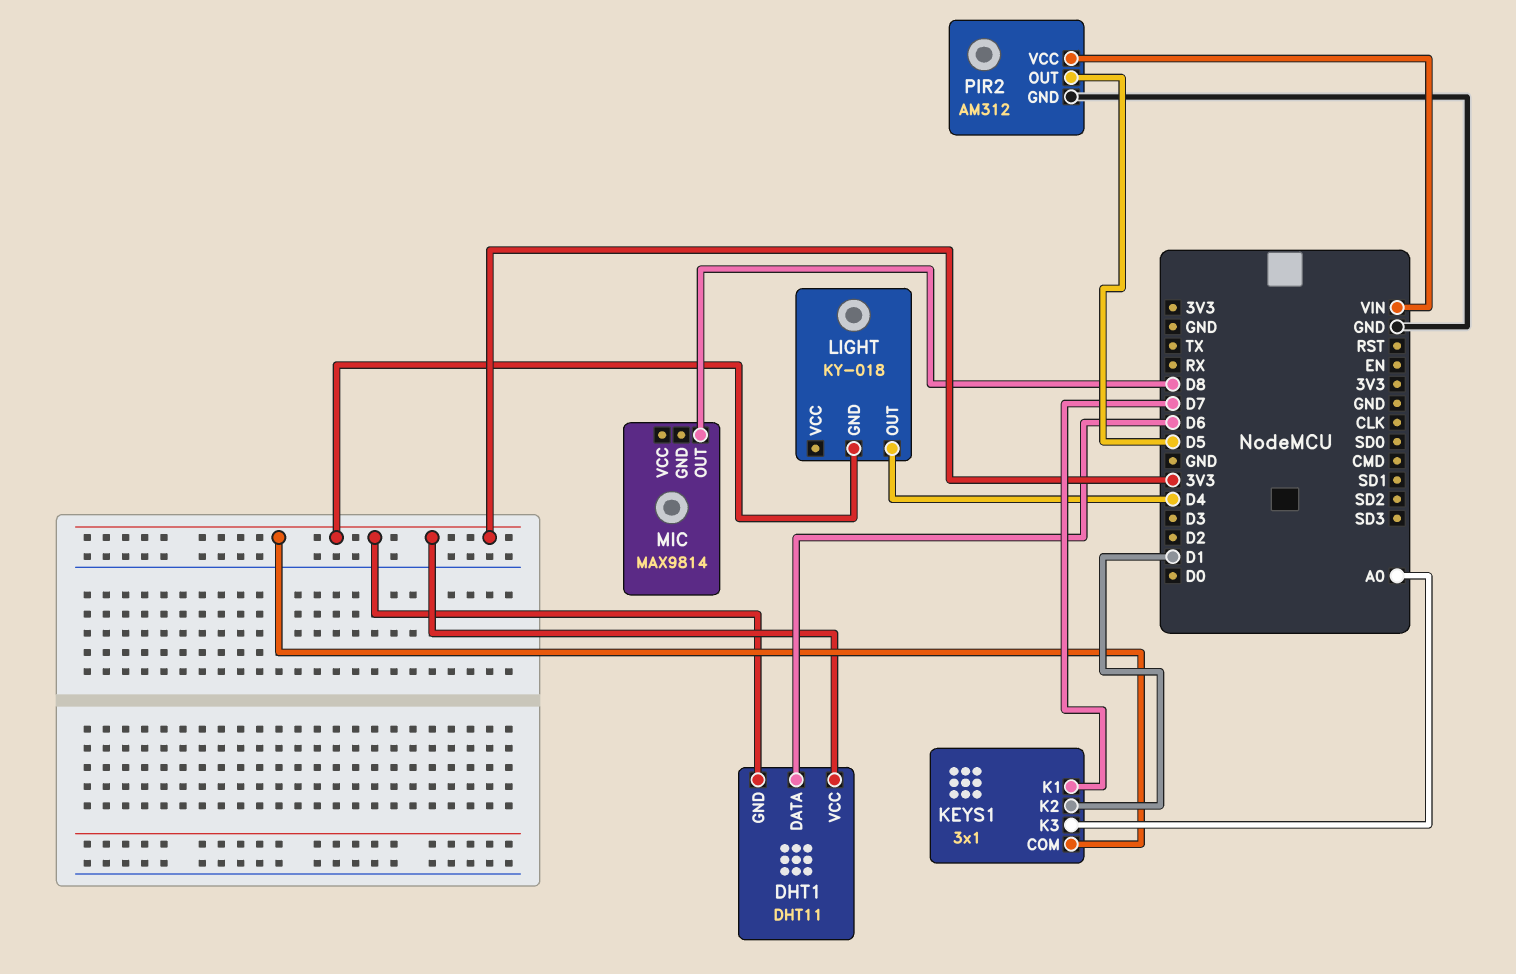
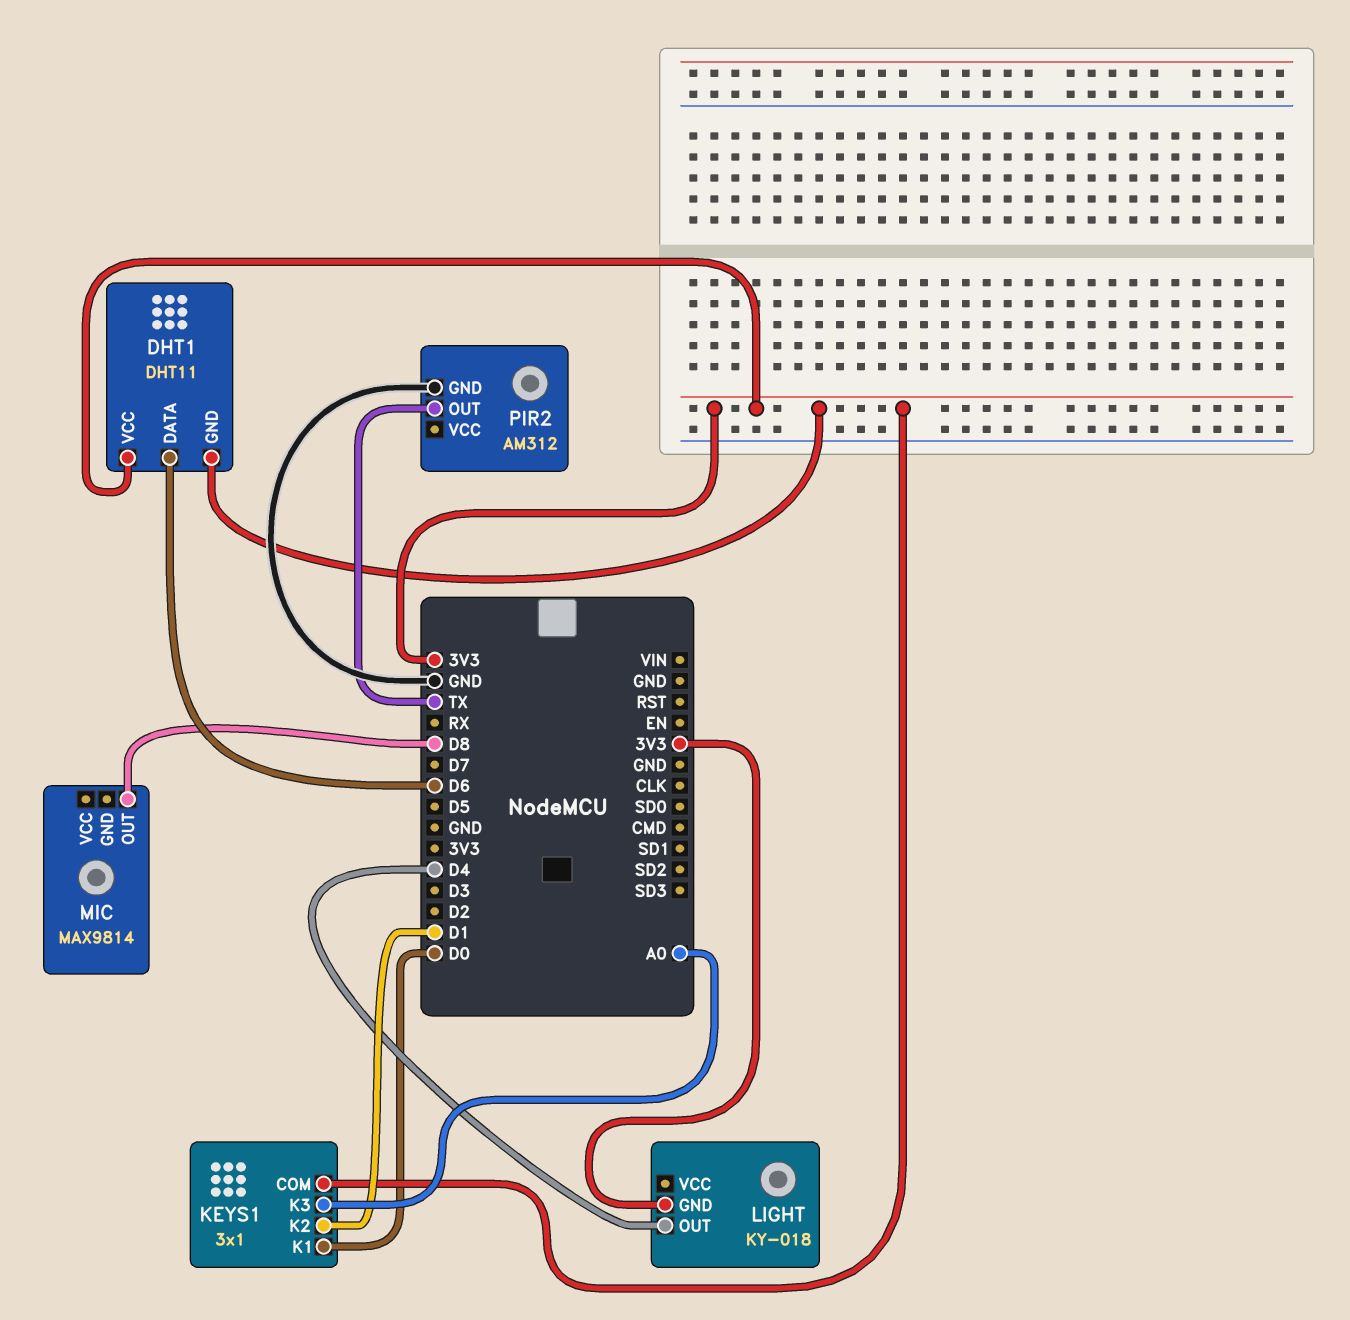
KEYS1 pin K1: D7 -> D0
PIR2 pin OUT: D5 -> TX
PIR2 pin VCC: VIN -> none

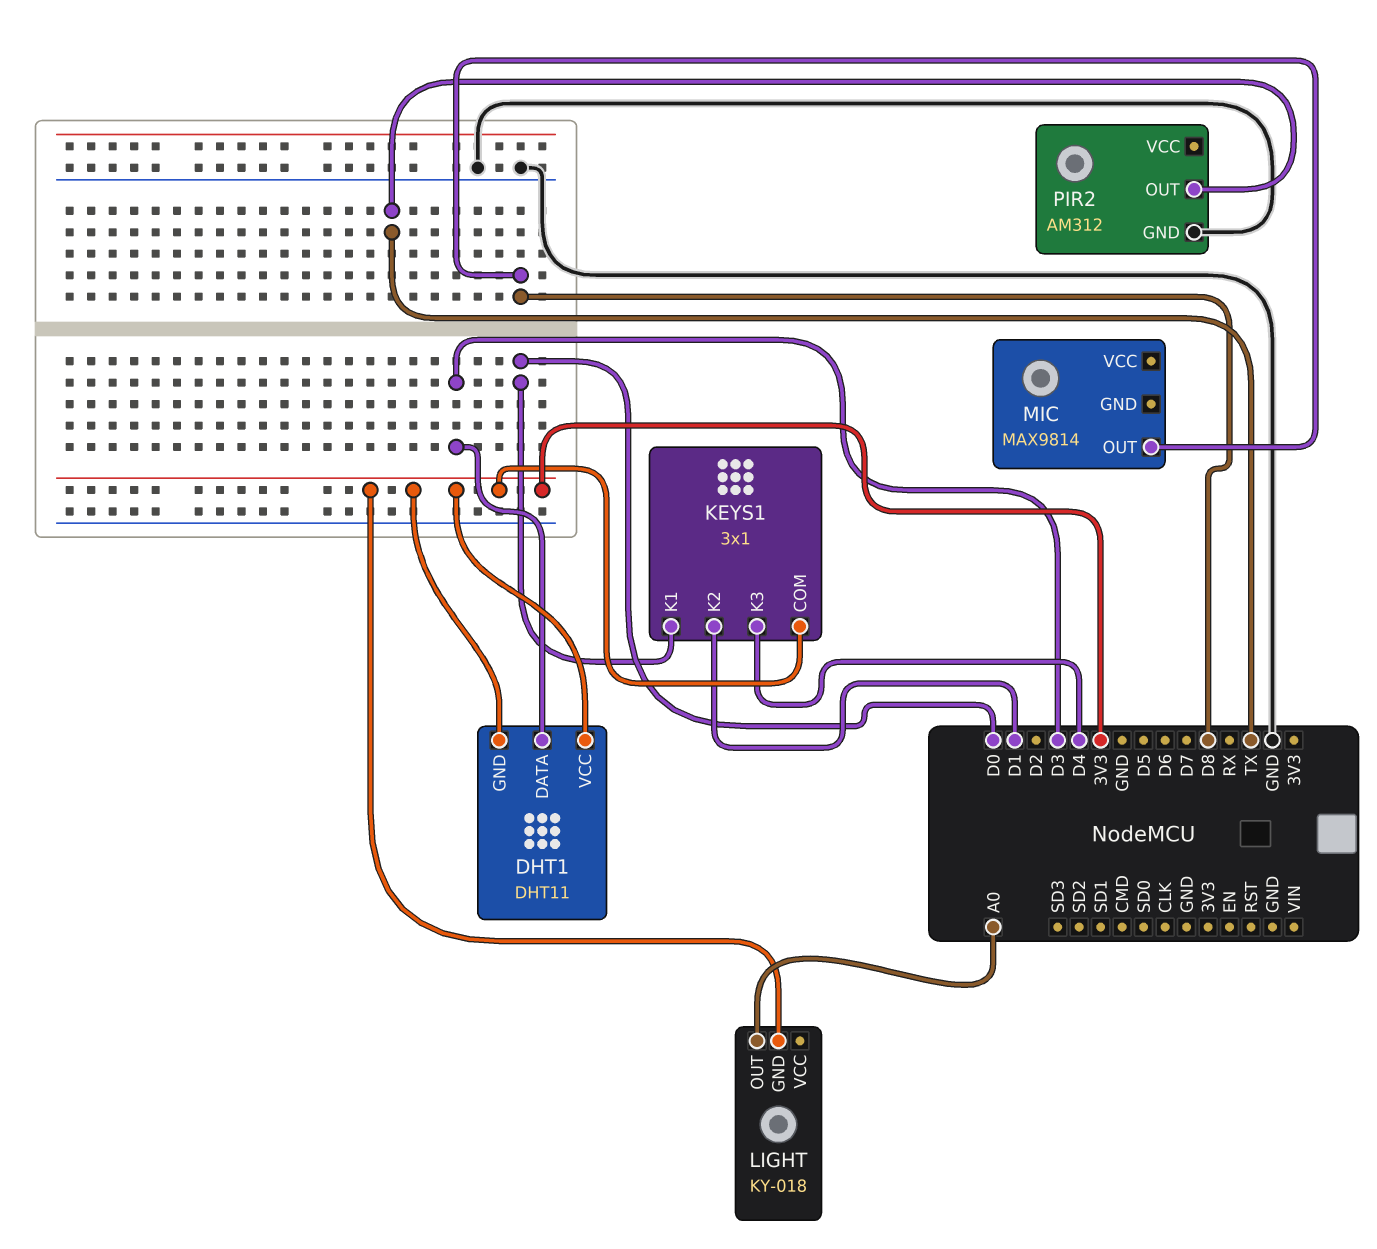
DHT1 pin DATA: D6 -> D3
KEYS1 pin K3: A0 -> D4
LIGHT pin OUT: D4 -> A0

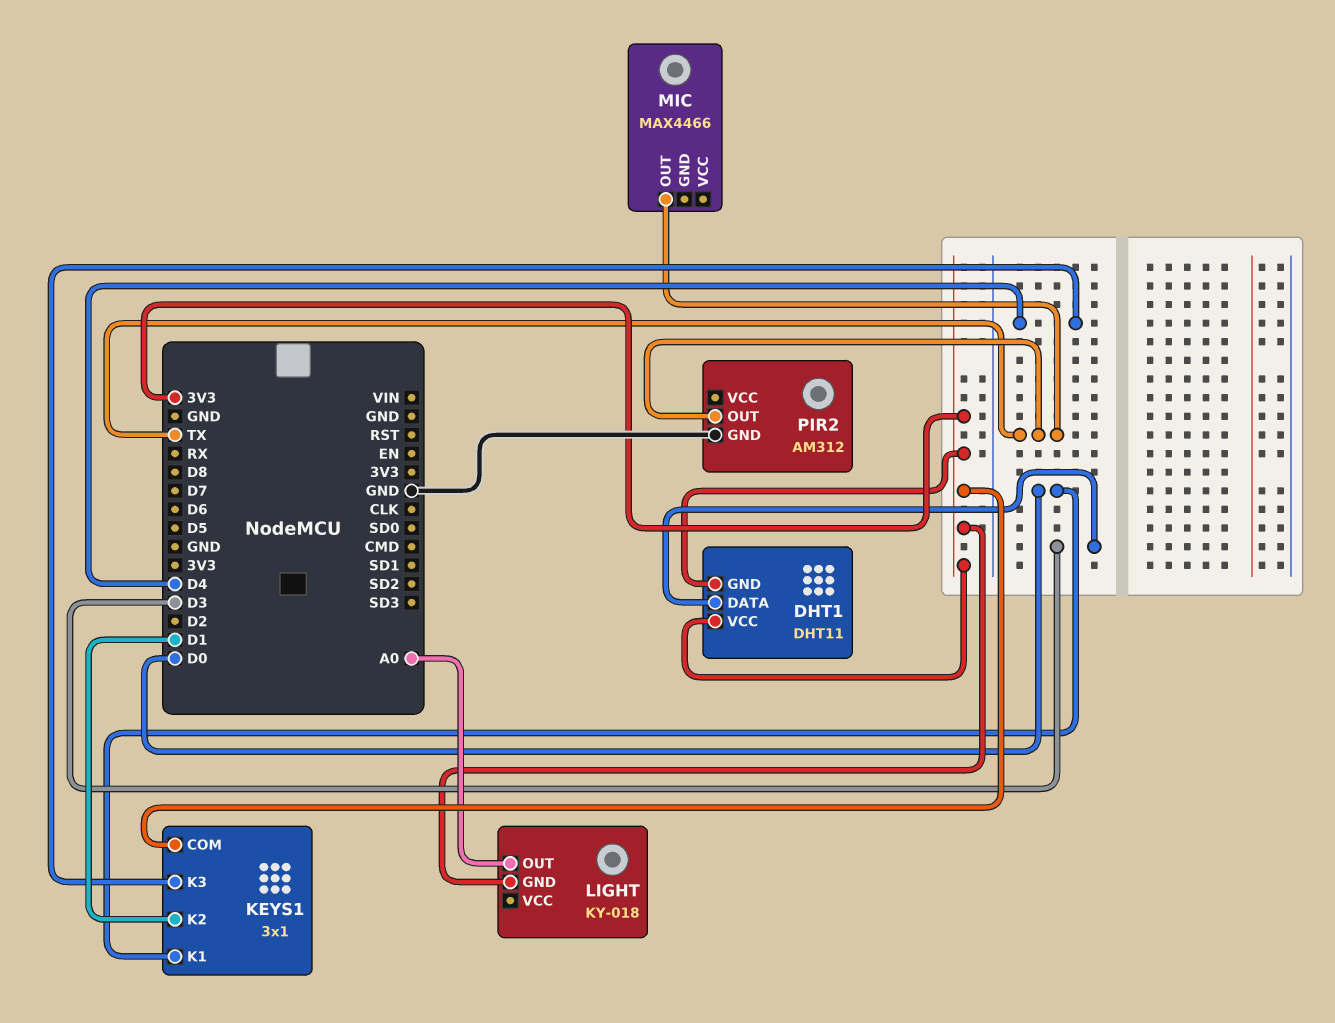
MIC: MAX9814 -> MAX4466
MIC pin OUT: D8 -> TX

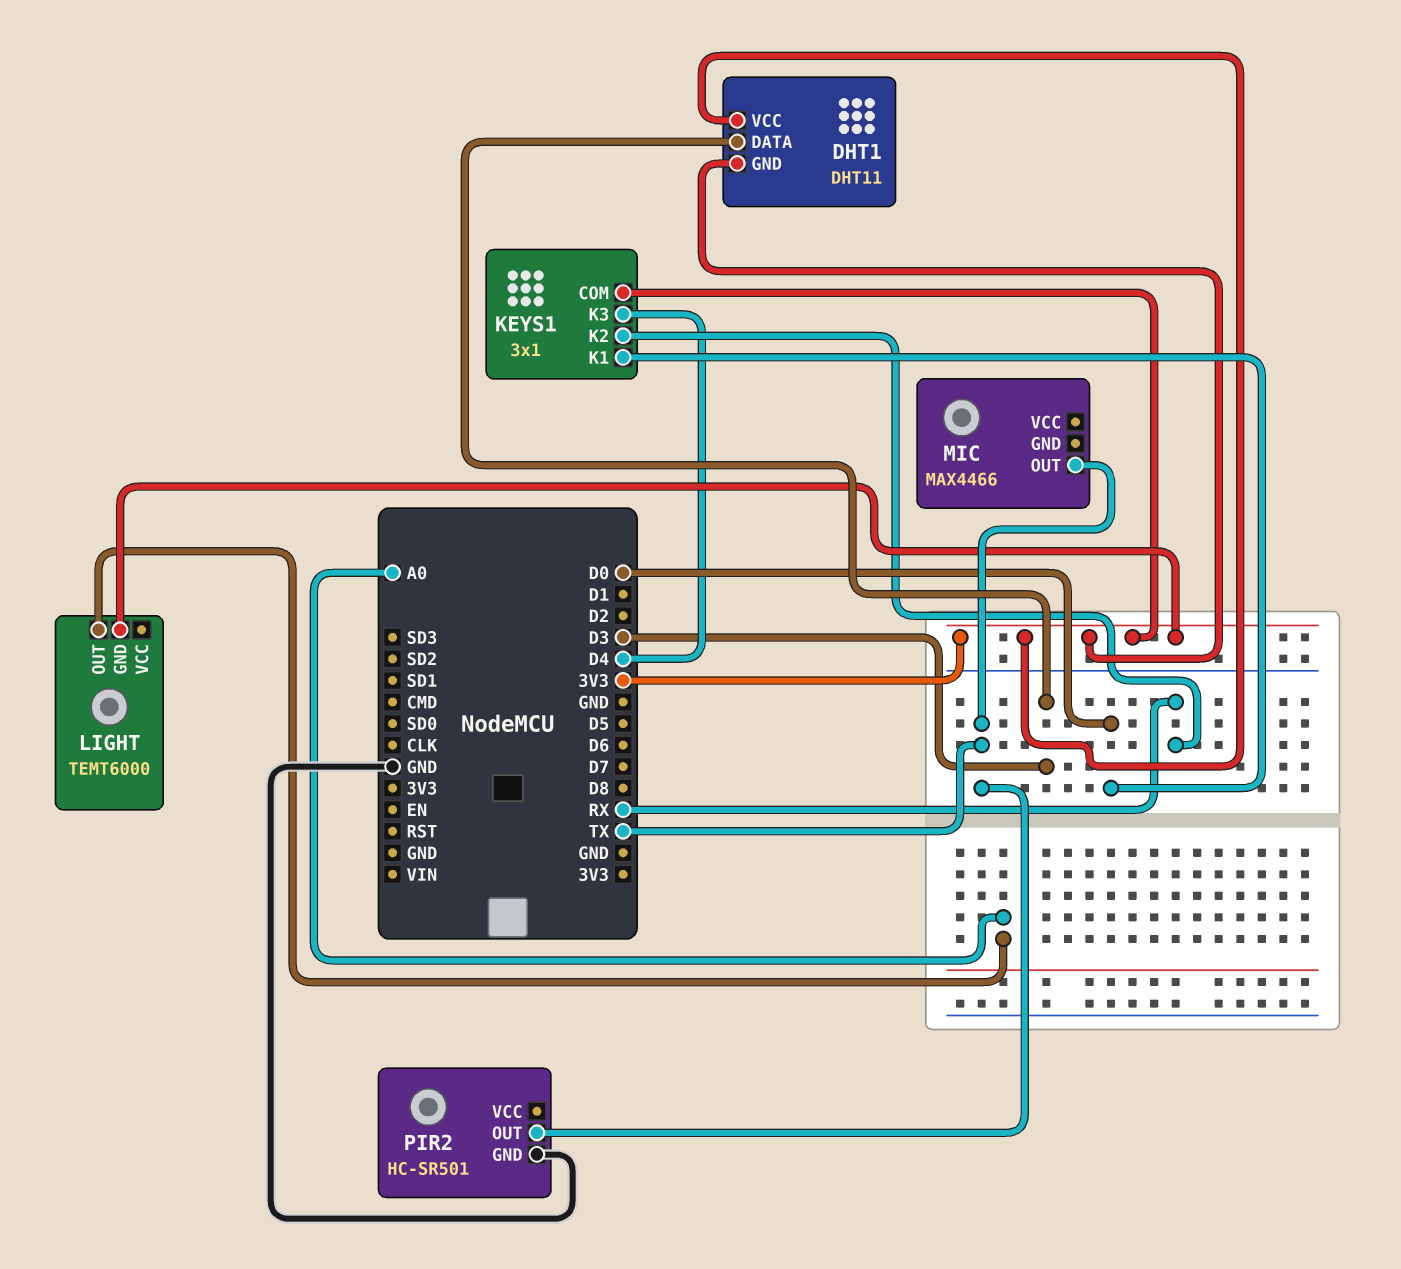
KEYS1 pin K2: D1 -> RX
LIGHT: KY-018 -> TEMT6000
PIR2: AM312 -> HC-SR501

